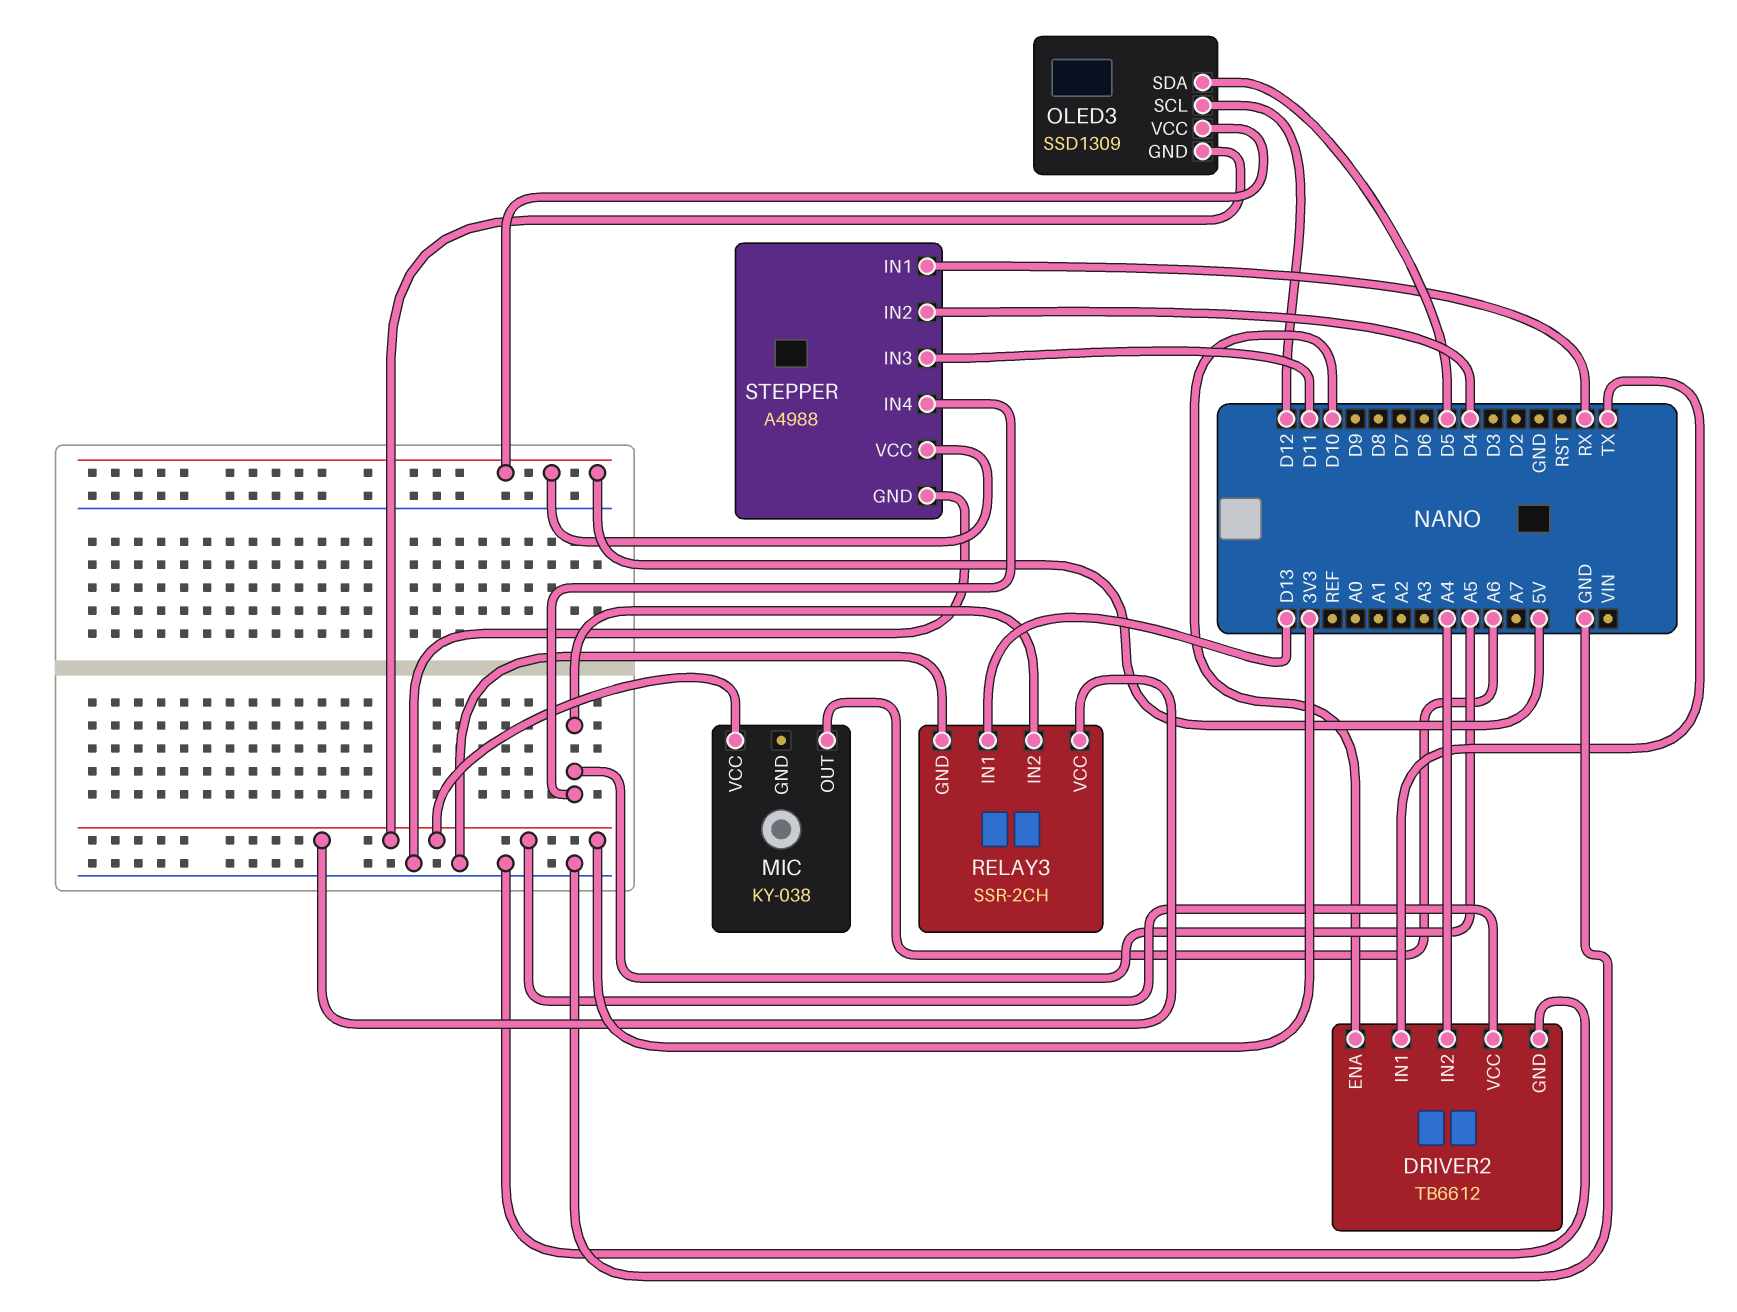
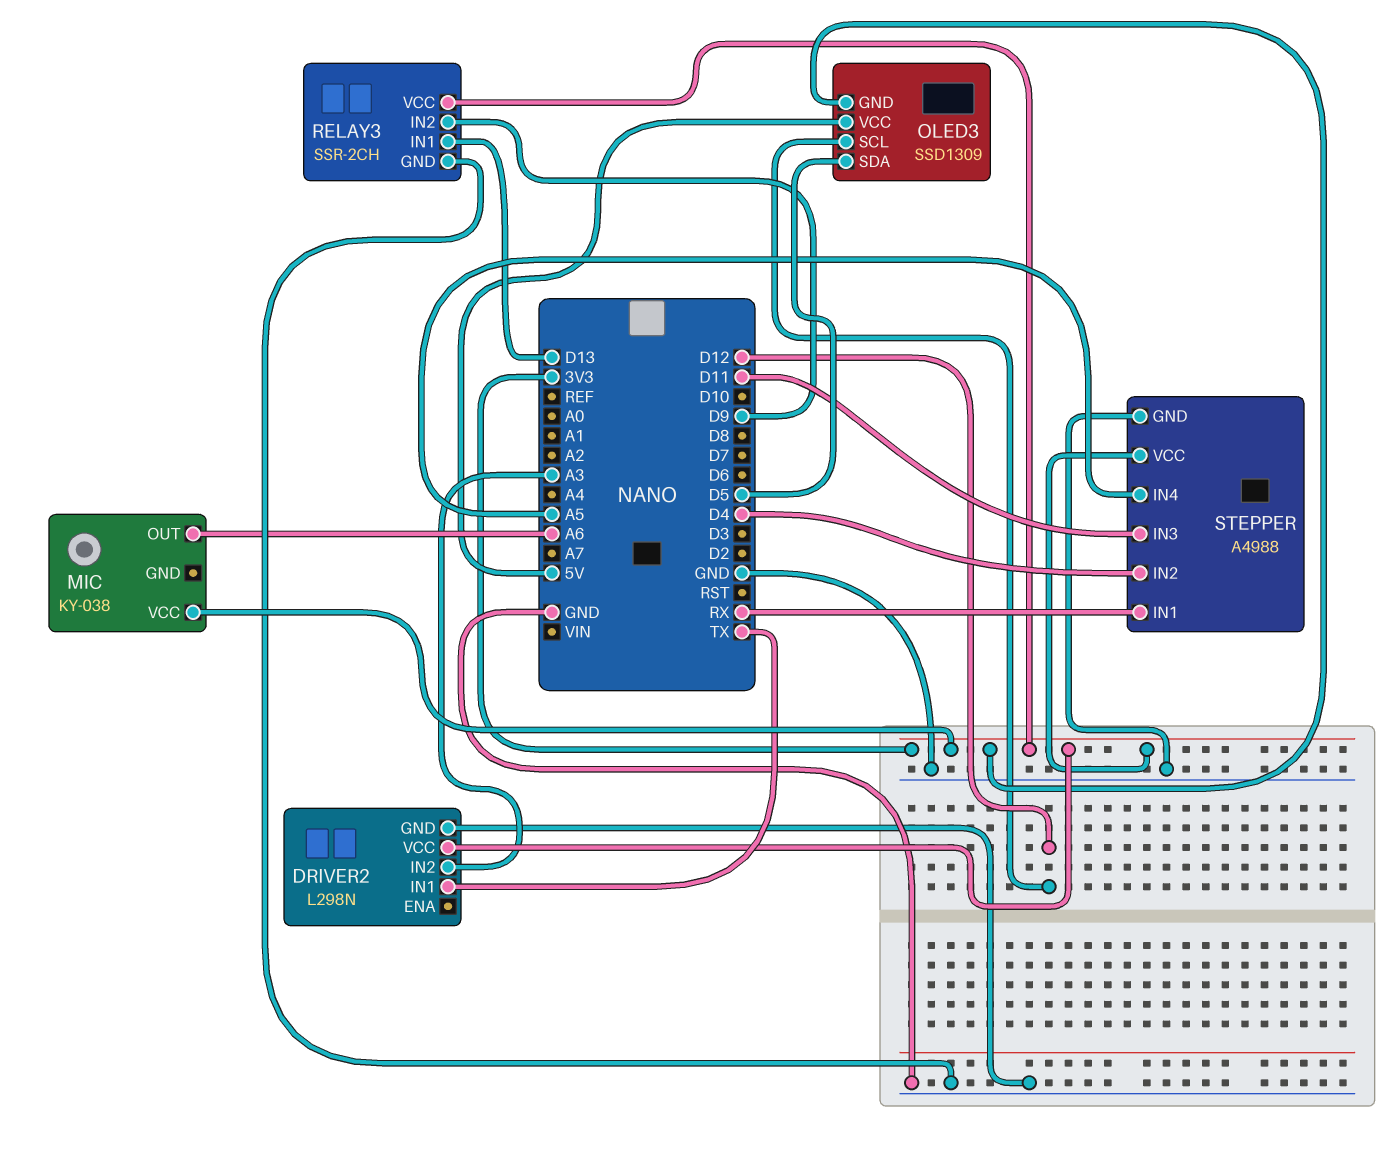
DRIVER2: TB6612 -> L298N
DRIVER2 pin ENA: D10 -> none
DRIVER2 pin IN2: A4 -> A3
RELAY3 pin IN2: A5 -> D9
STEPPER pin VCC: 5V -> 3V3

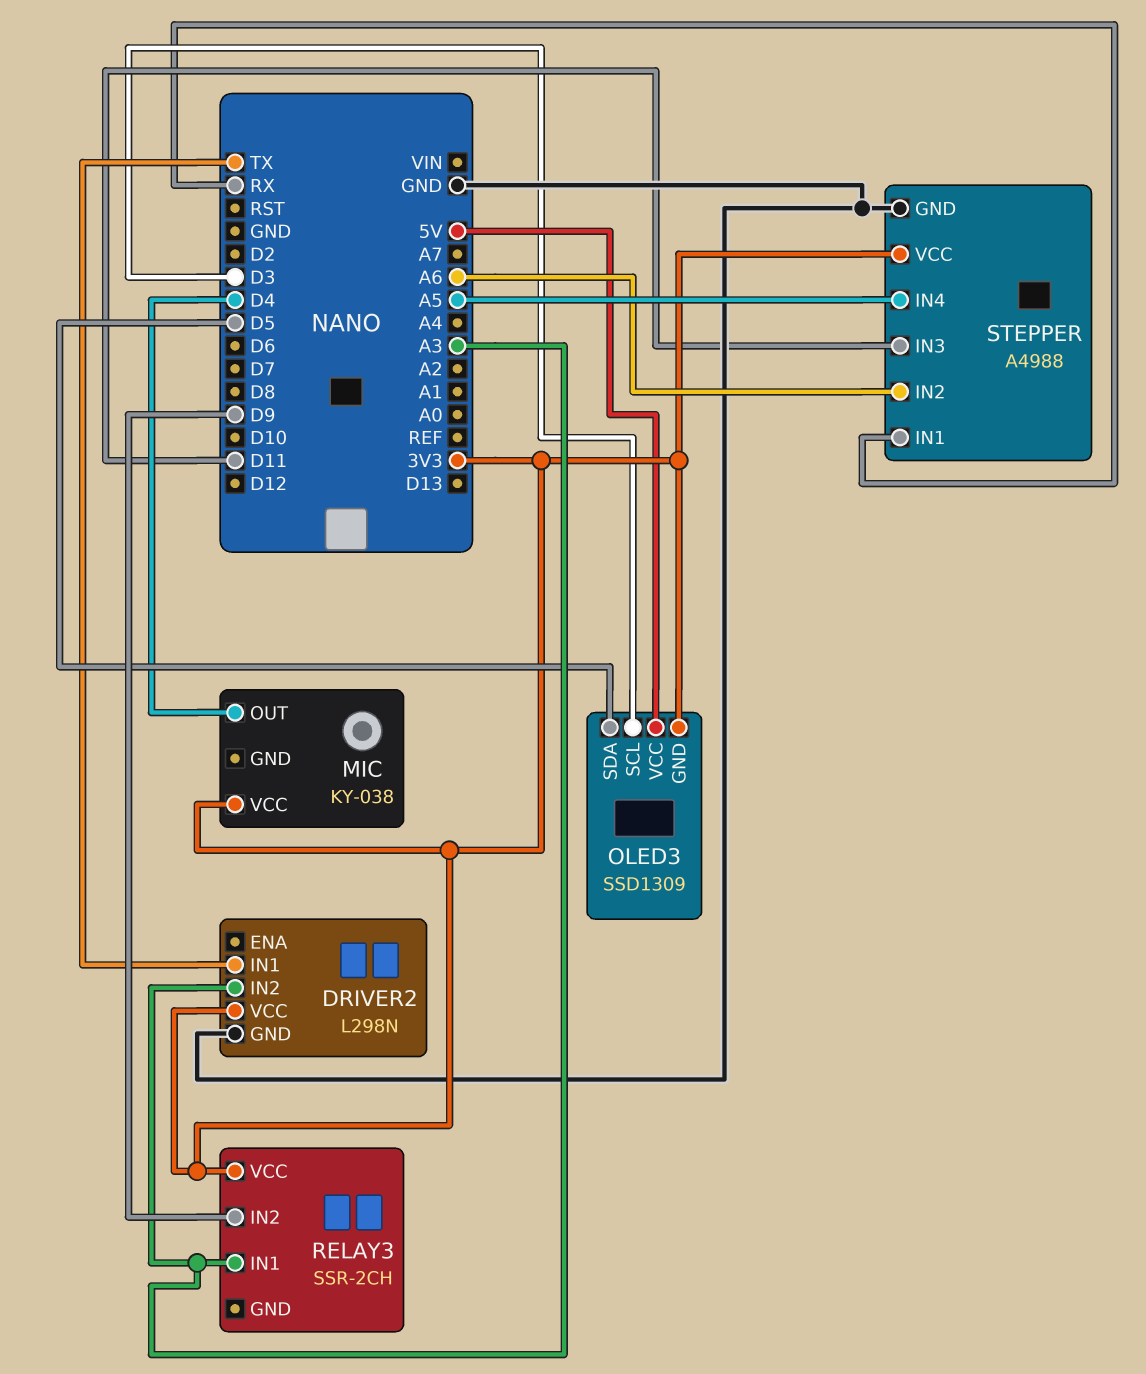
MIC pin OUT: A6 -> D4
OLED3 pin SCL: D12 -> D3
RELAY3 pin GND: GND -> none
RELAY3 pin IN1: D13 -> A3
STEPPER pin IN2: D4 -> A6

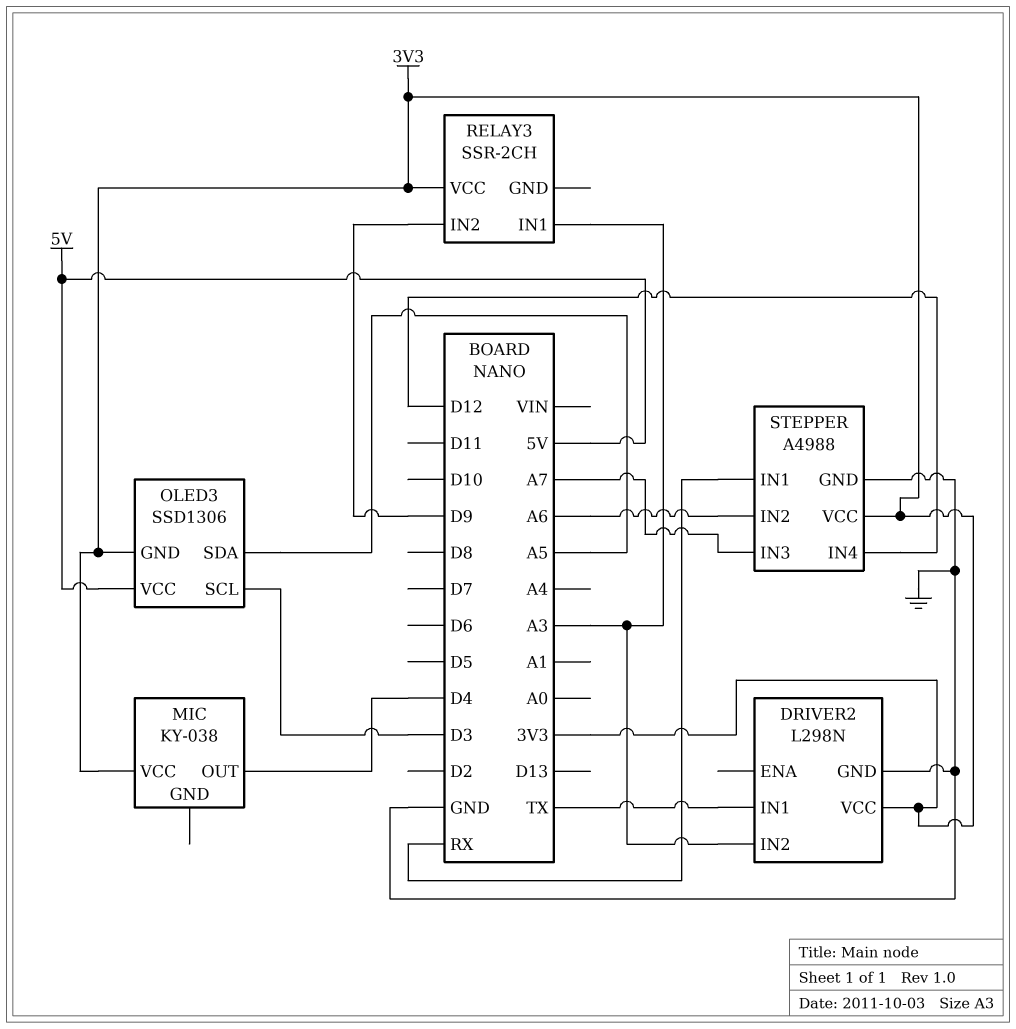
OLED3: SSD1309 -> SSD1306
OLED3 pin SDA: D5 -> A5
STEPPER pin IN3: D11 -> A7
STEPPER pin IN4: A5 -> D12

